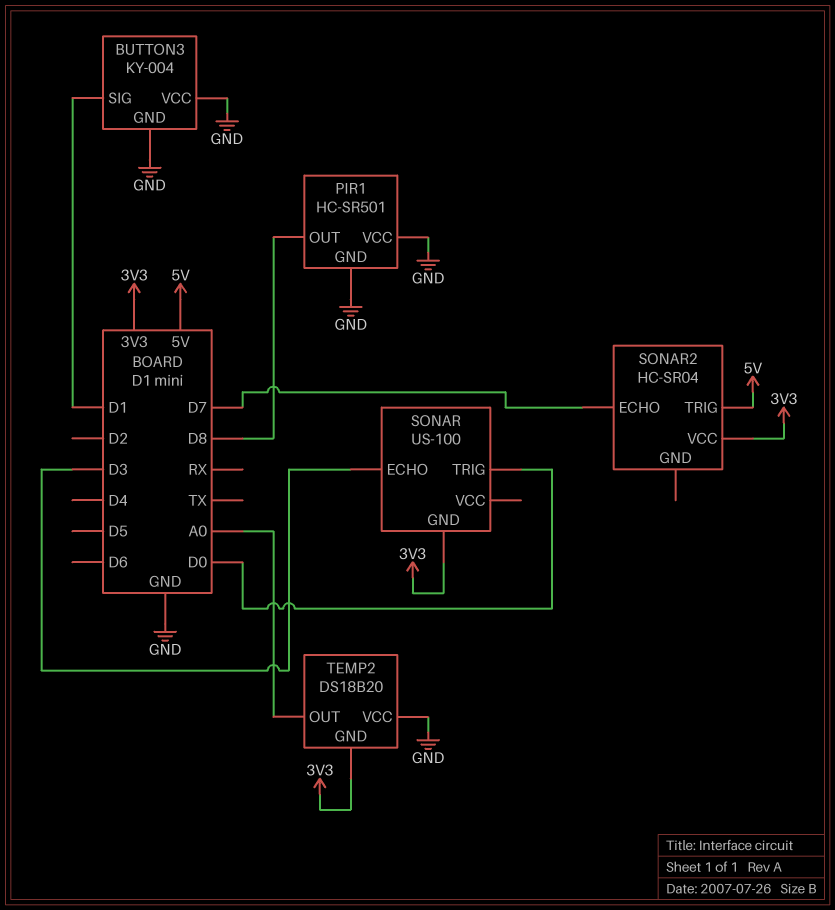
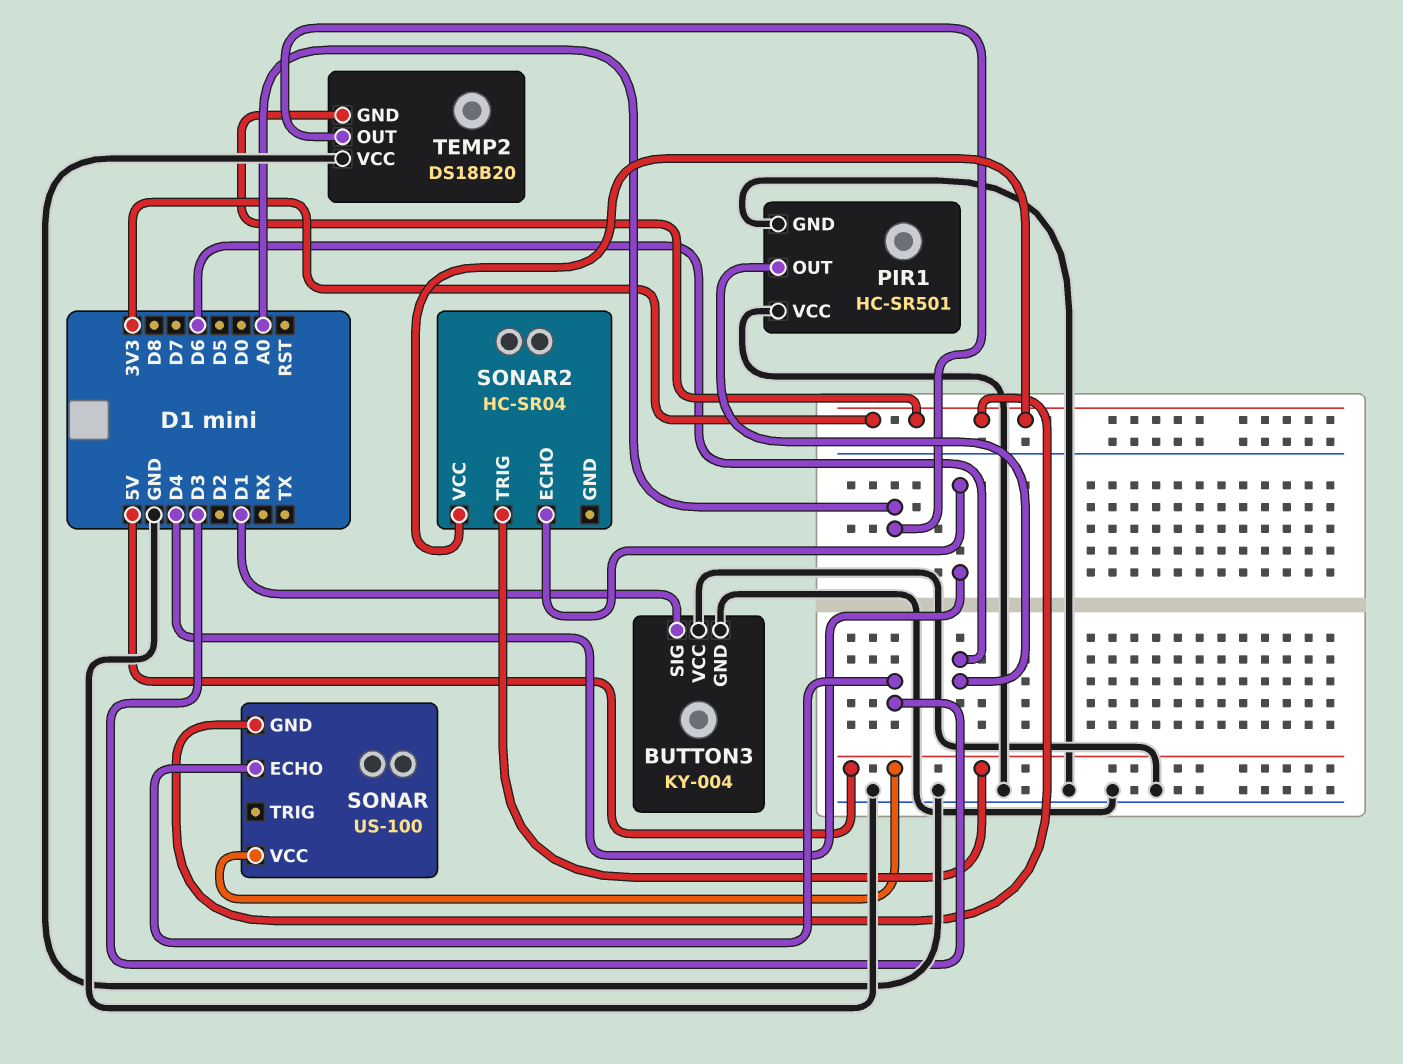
PIR1 pin OUT: D8 -> D6
SONAR pin TRIG: D0 -> none
SONAR pin VCC: none -> 5V
SONAR2 pin ECHO: D7 -> D4

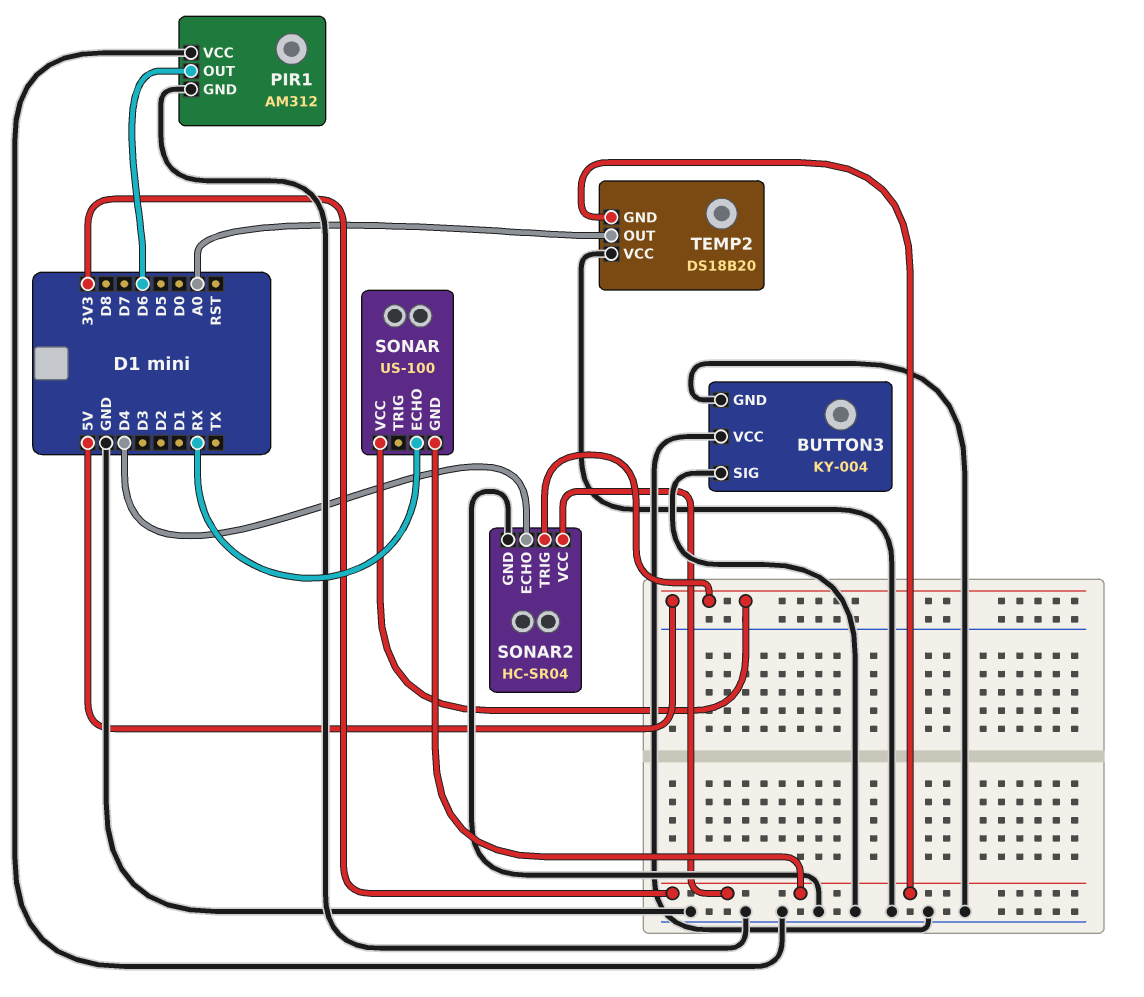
BUTTON3 pin SIG: D1 -> GND
PIR1: HC-SR501 -> AM312
SONAR pin ECHO: D3 -> RX
SONAR2 pin GND: none -> GND

